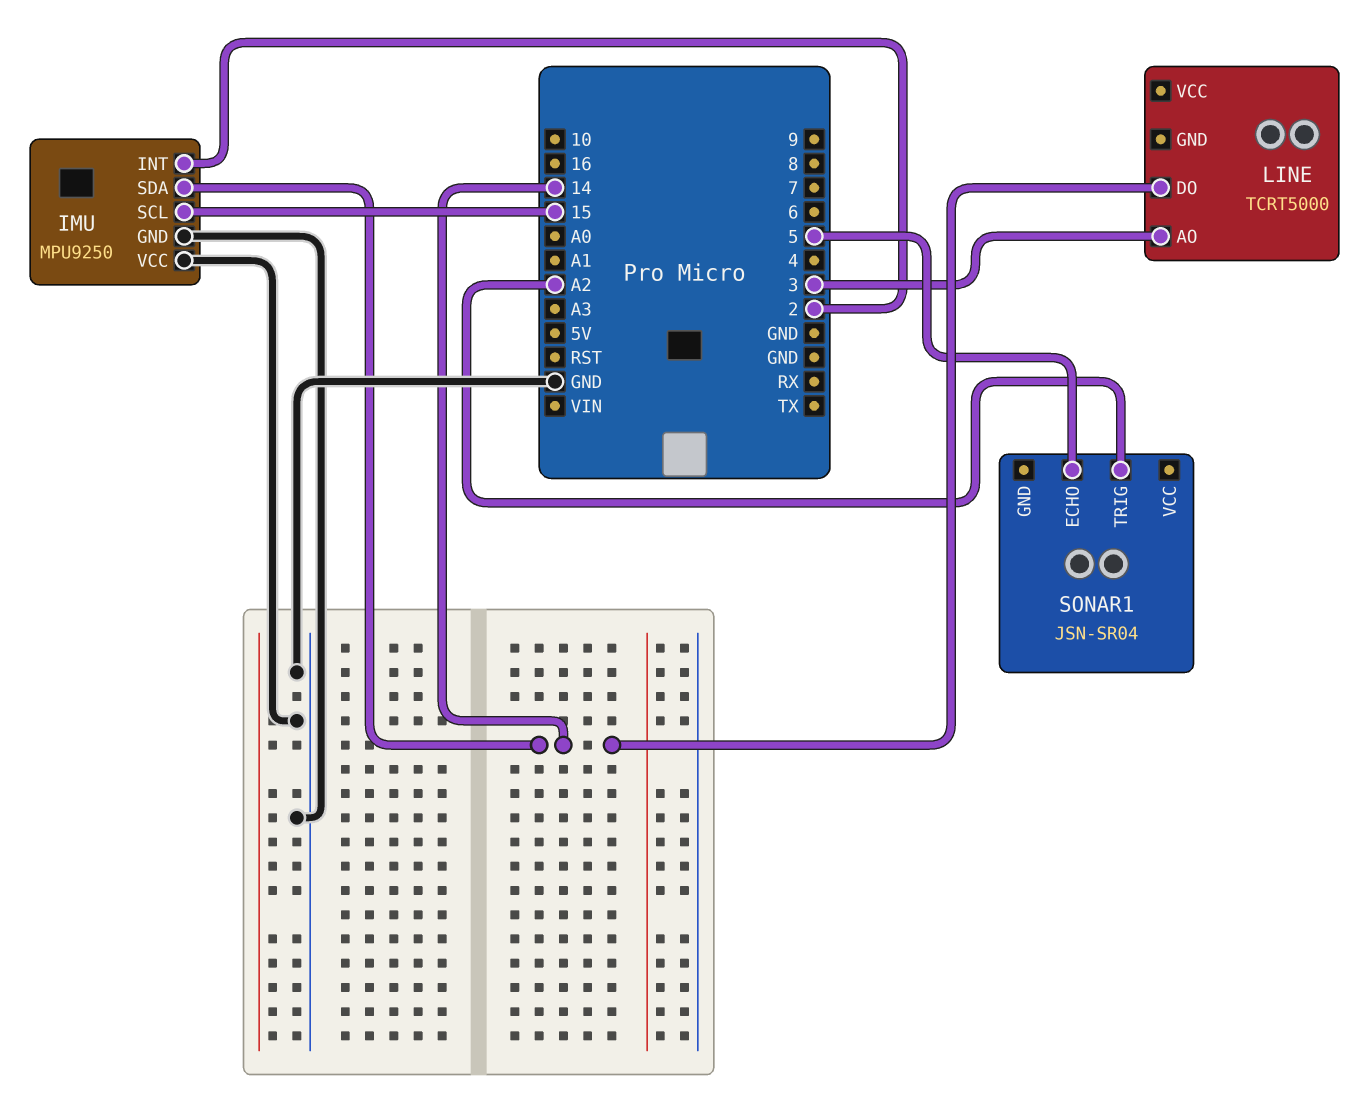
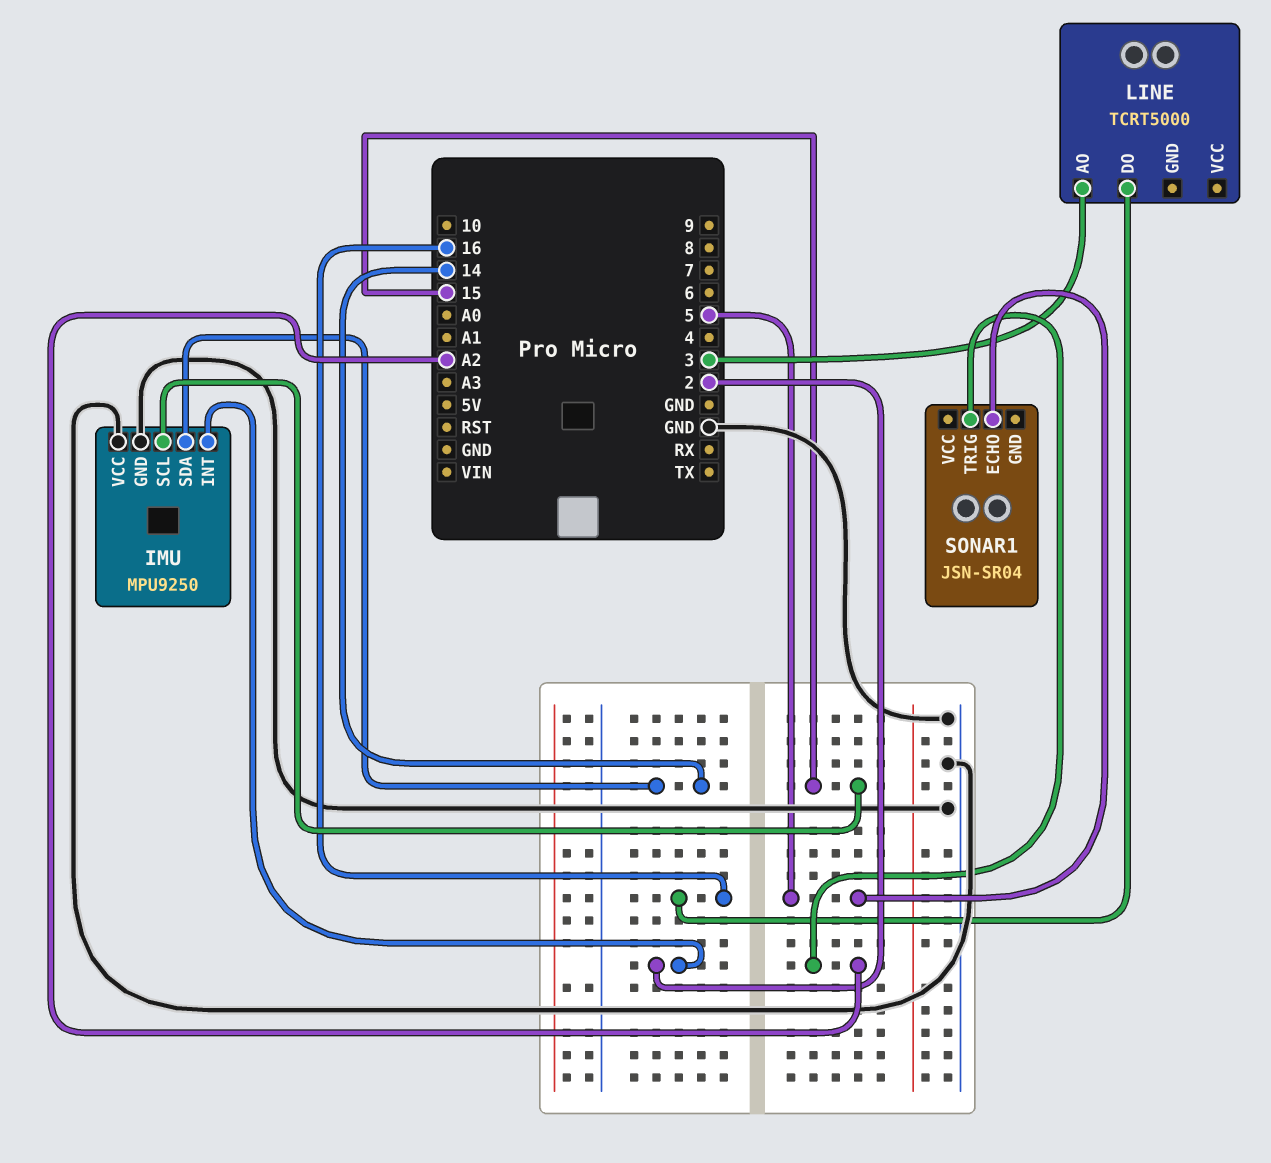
LINE pin DO: 14 -> 16

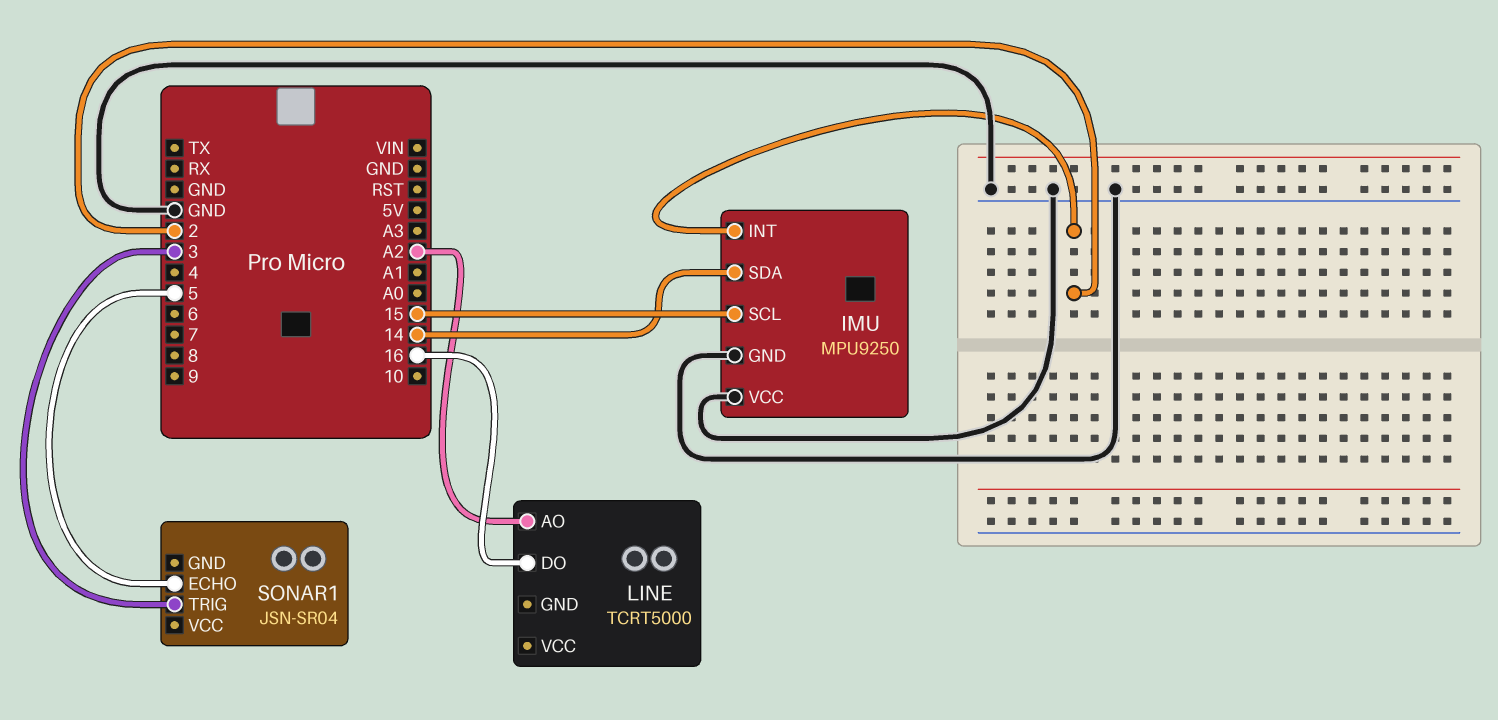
LINE pin AO: 3 -> A2
SONAR1 pin TRIG: A2 -> 3

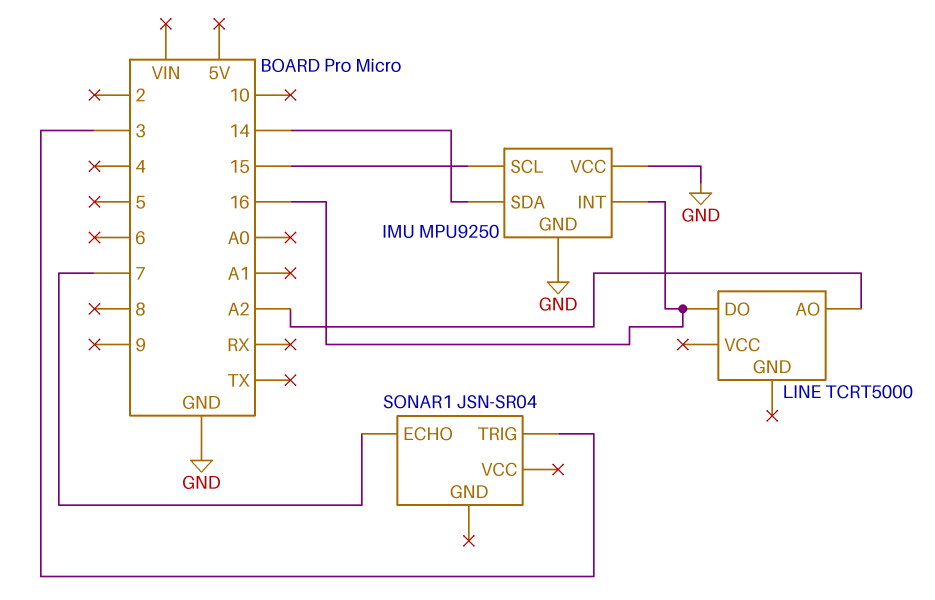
IMU pin INT: 2 -> 16
SONAR1 pin ECHO: 5 -> 7

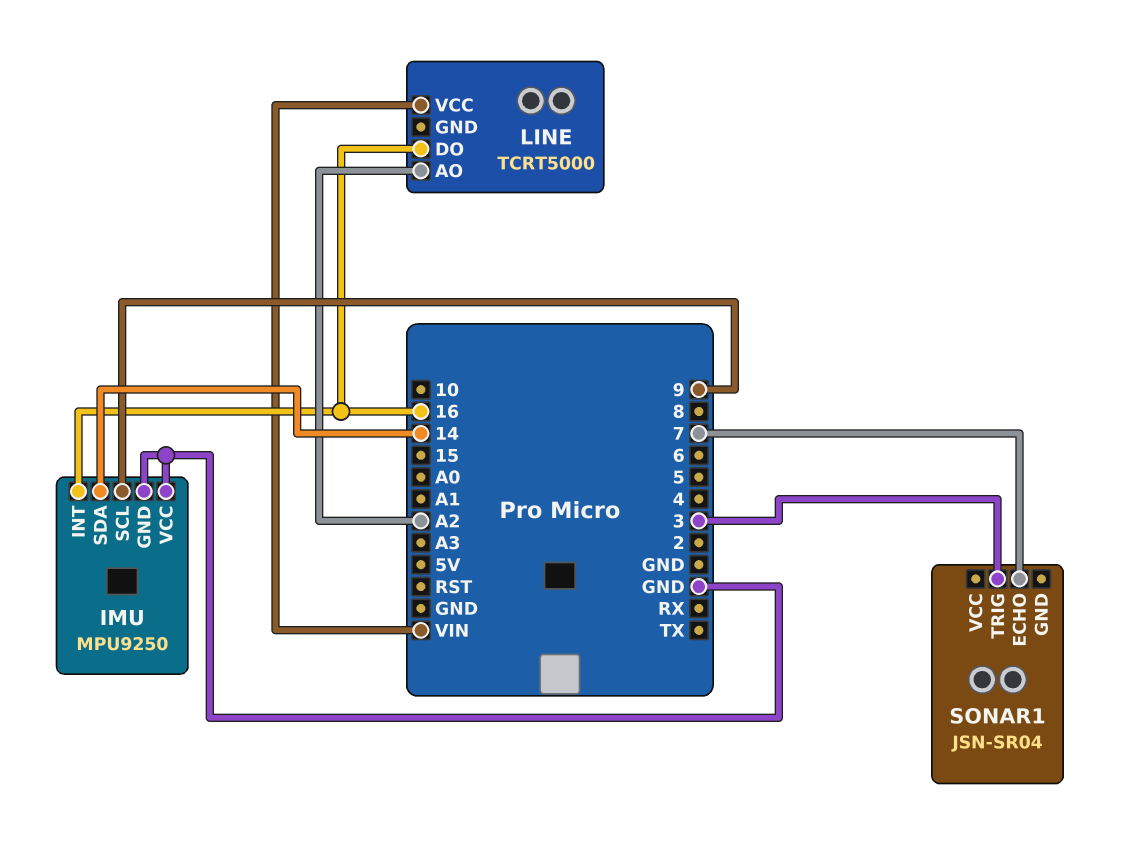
IMU pin SCL: 15 -> 9
LINE pin VCC: none -> VIN

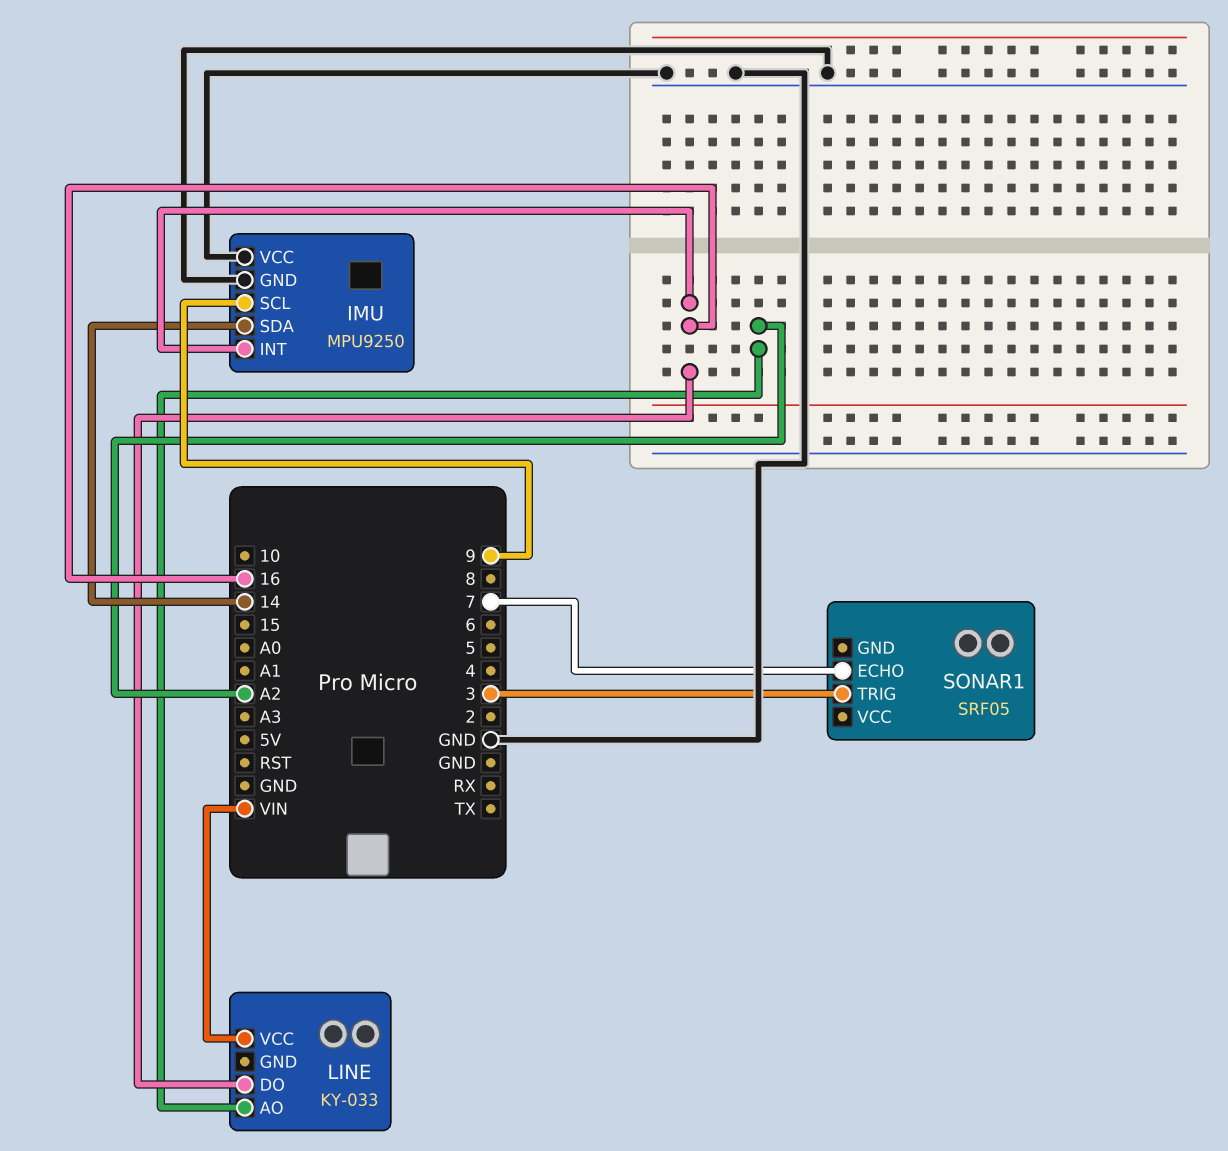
LINE: TCRT5000 -> KY-033
SONAR1: JSN-SR04 -> SRF05

